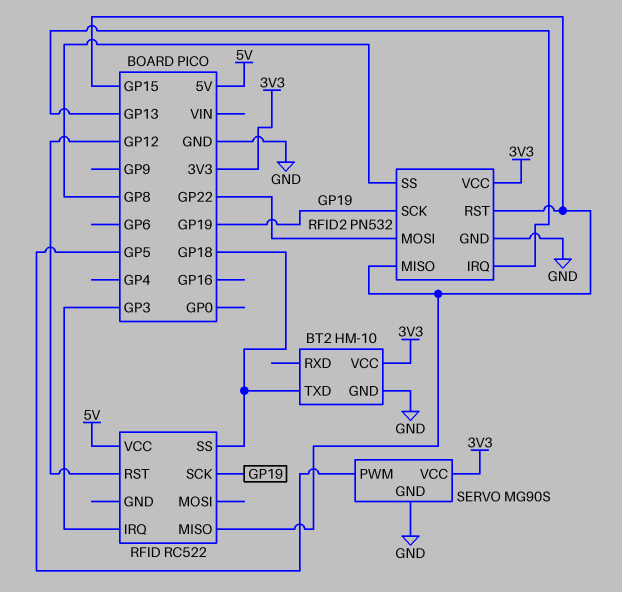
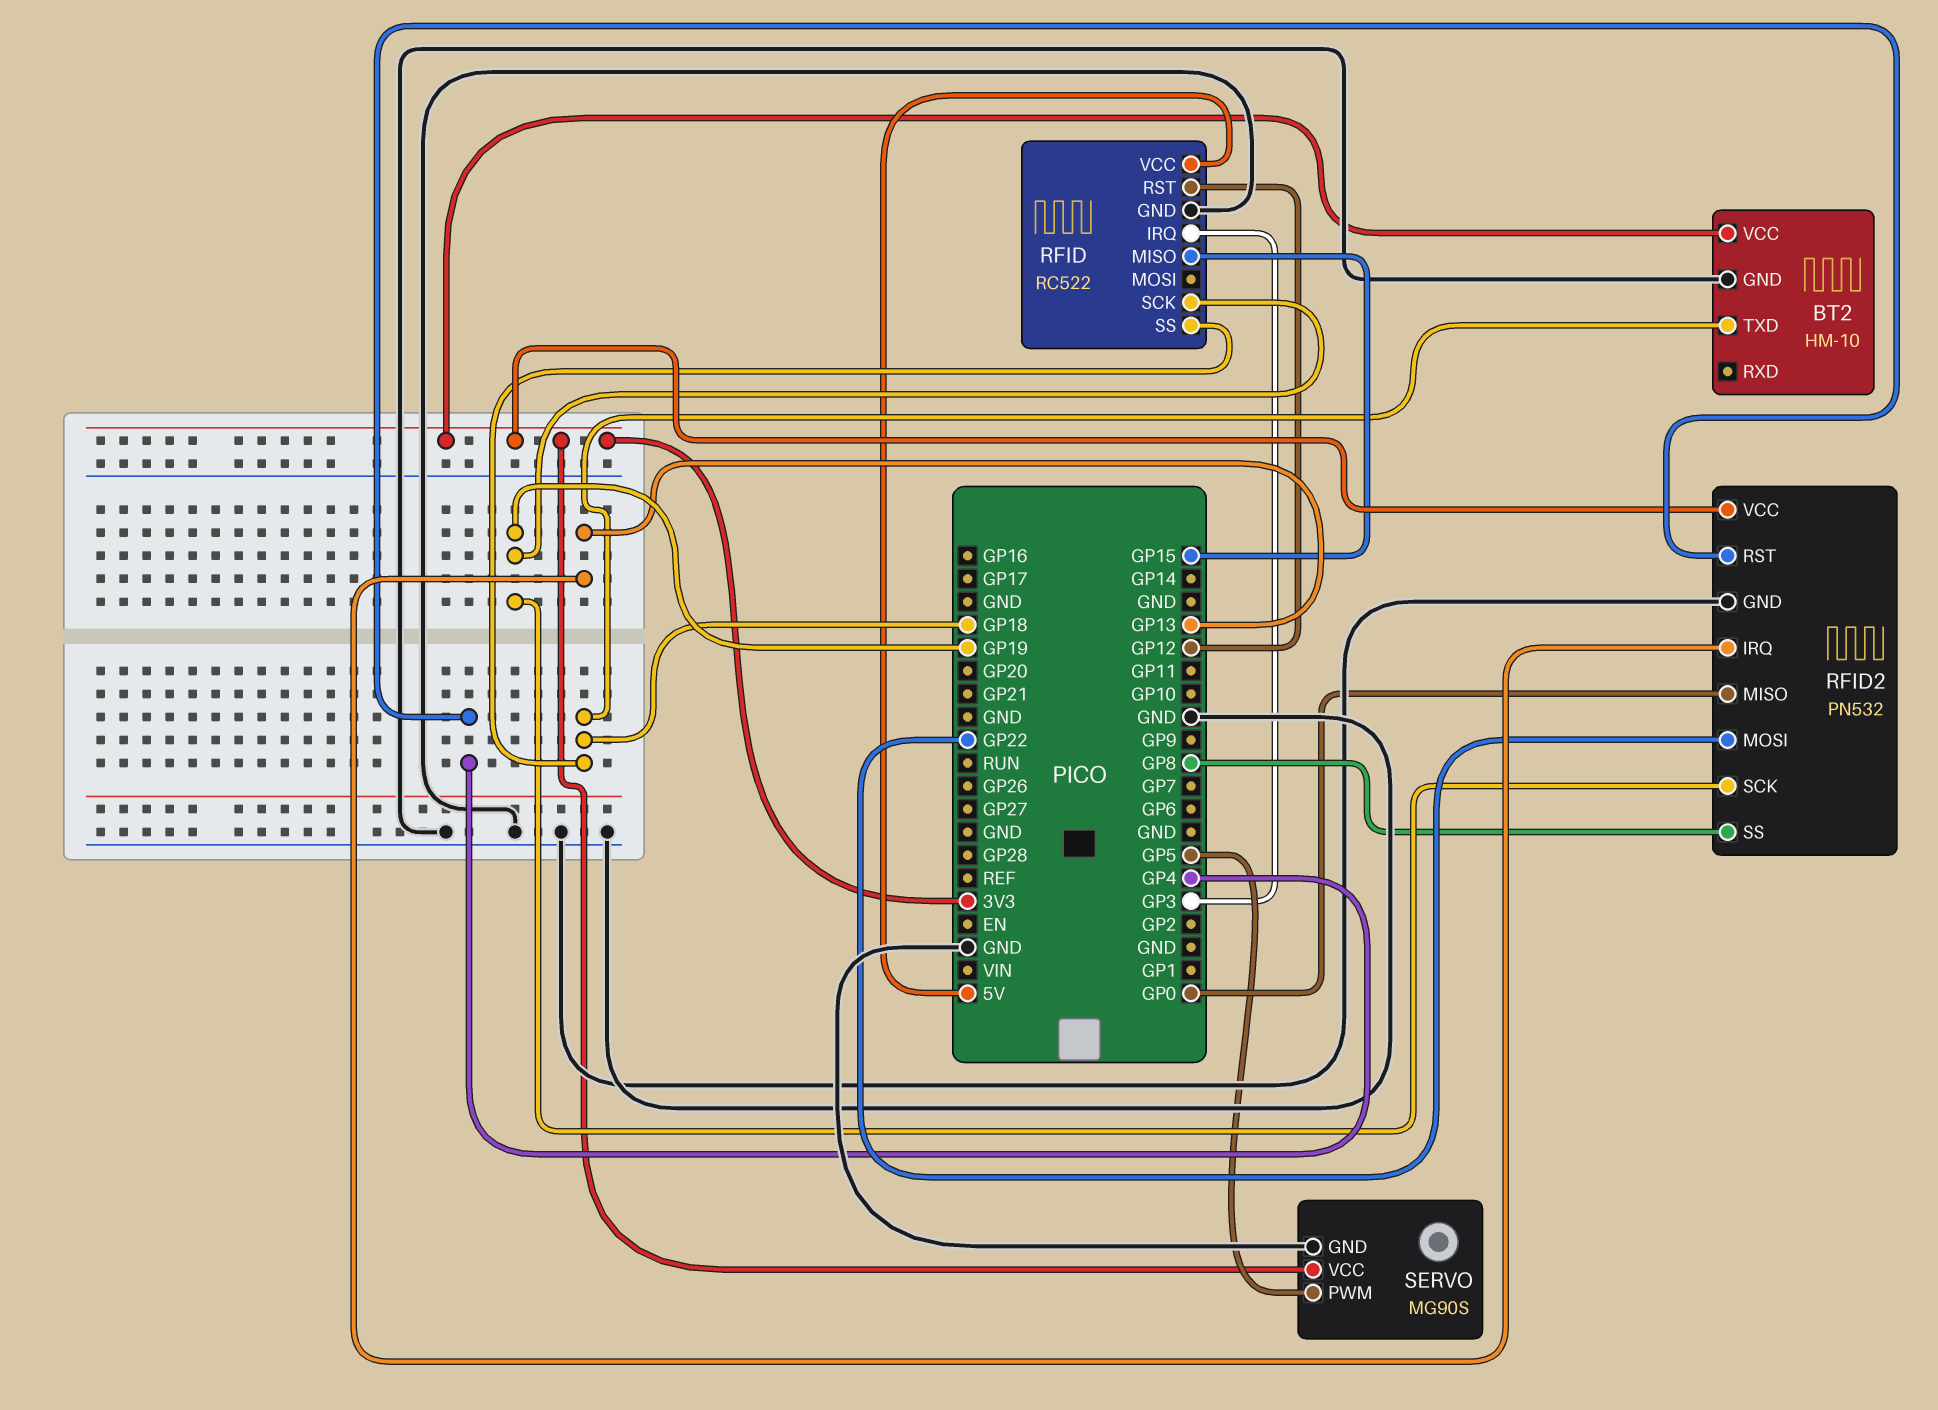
RFID pin GND: none -> GND
RFID2 pin MISO: GP15 -> GP0
RFID2 pin RST: GP15 -> GP4

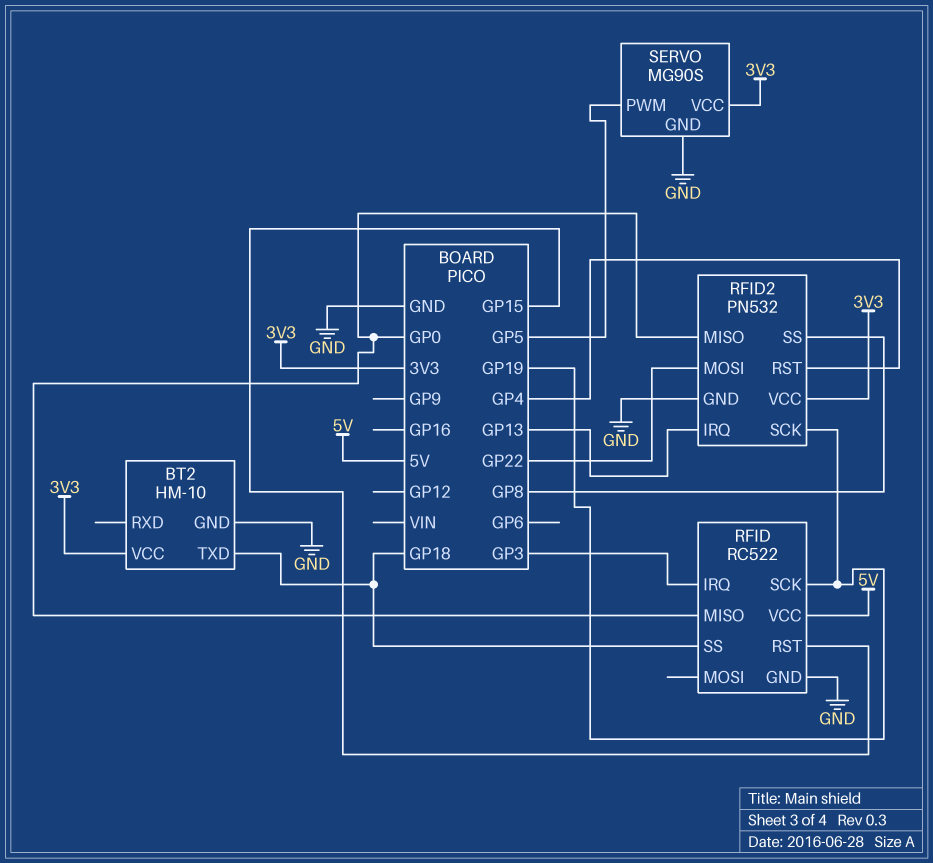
RFID pin MISO: GP15 -> GP0
RFID pin RST: GP12 -> GP15

